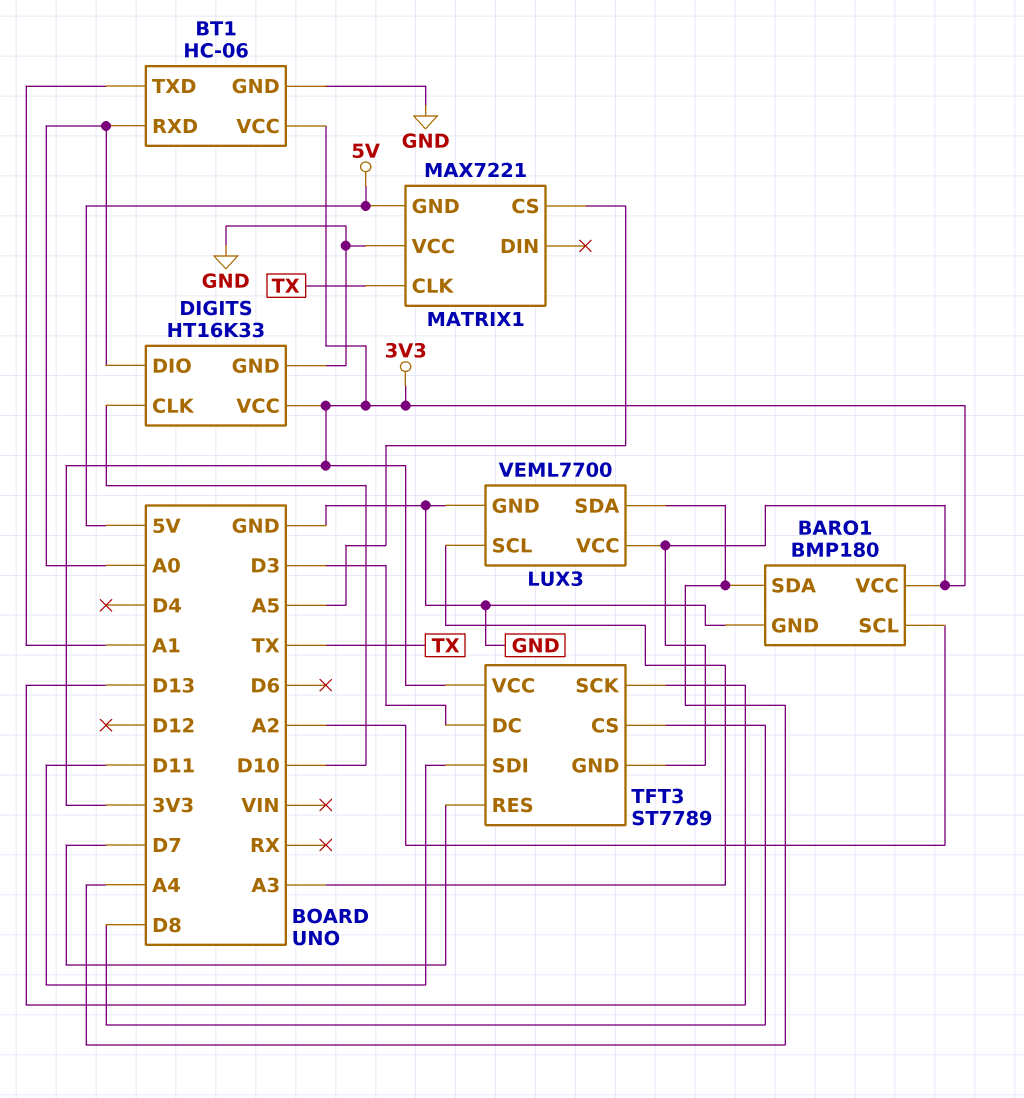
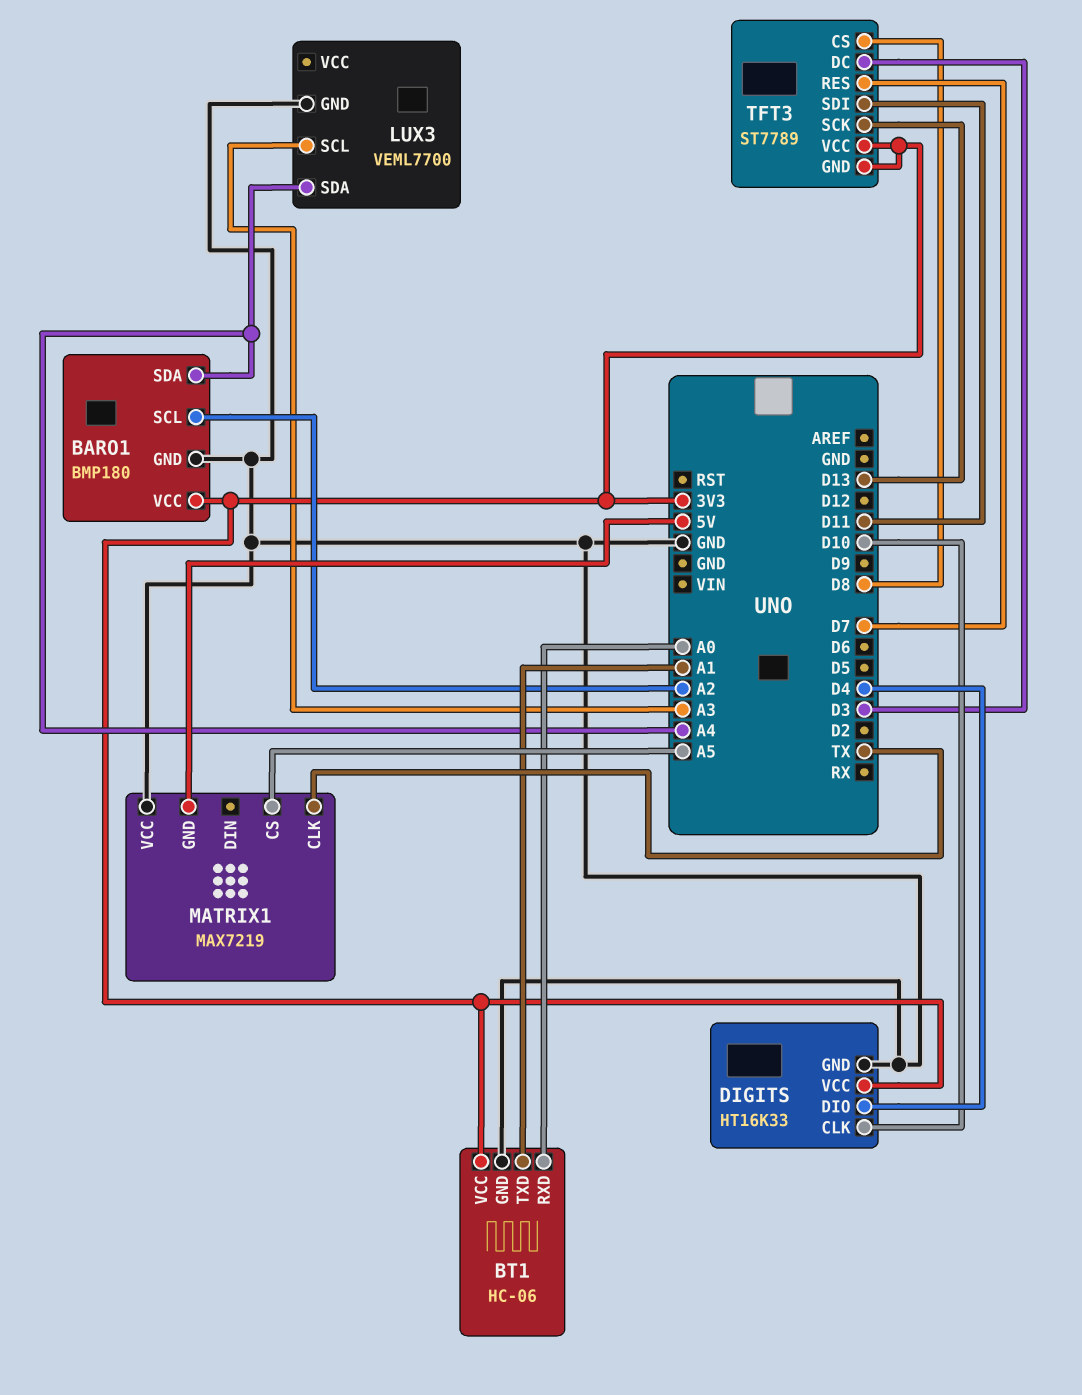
DIGITS pin DIO: A0 -> D4
LUX3 pin VCC: 3V3 -> none
MATRIX1: MAX7221 -> MAX7219

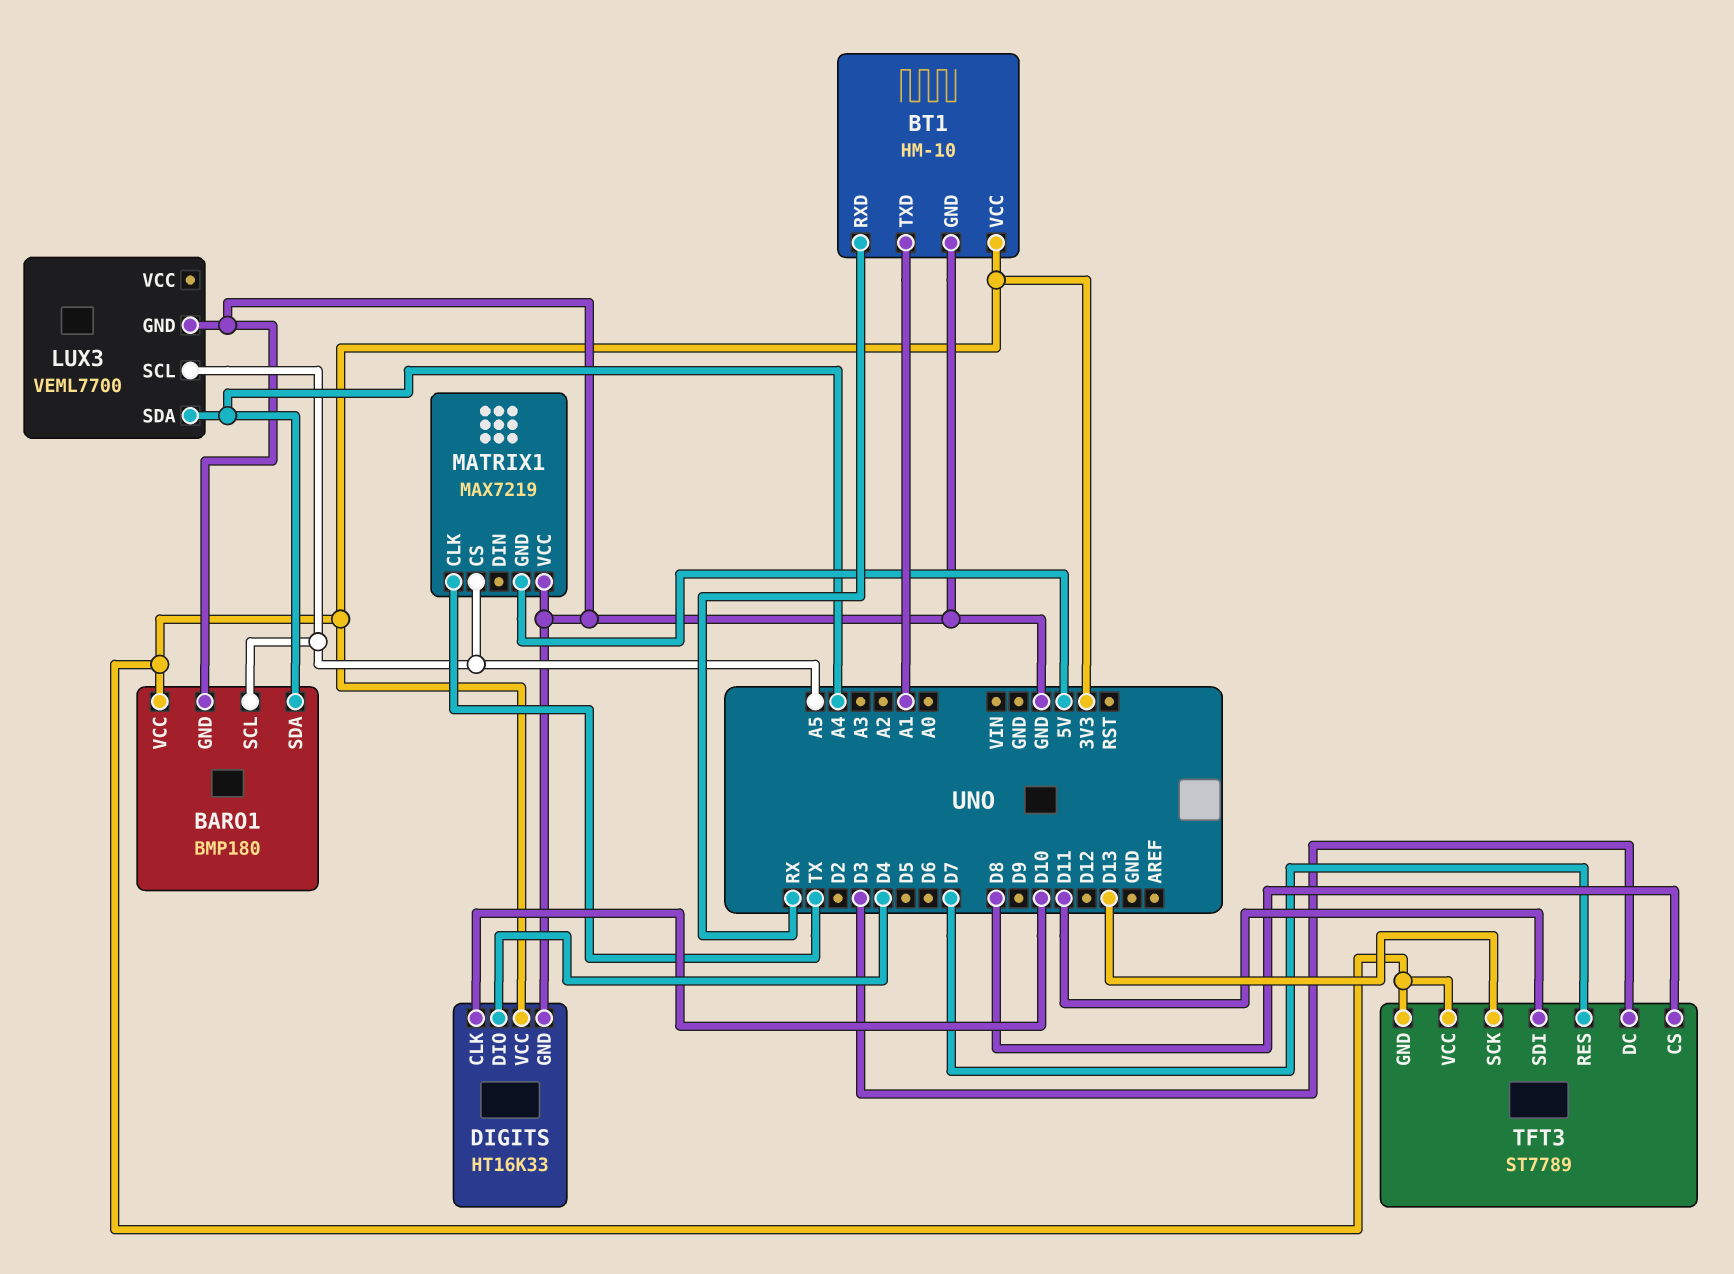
BARO1 pin SCL: A2 -> A5
BT1: HC-06 -> HM-10
BT1 pin RXD: A0 -> RX
LUX3 pin SCL: A3 -> A5

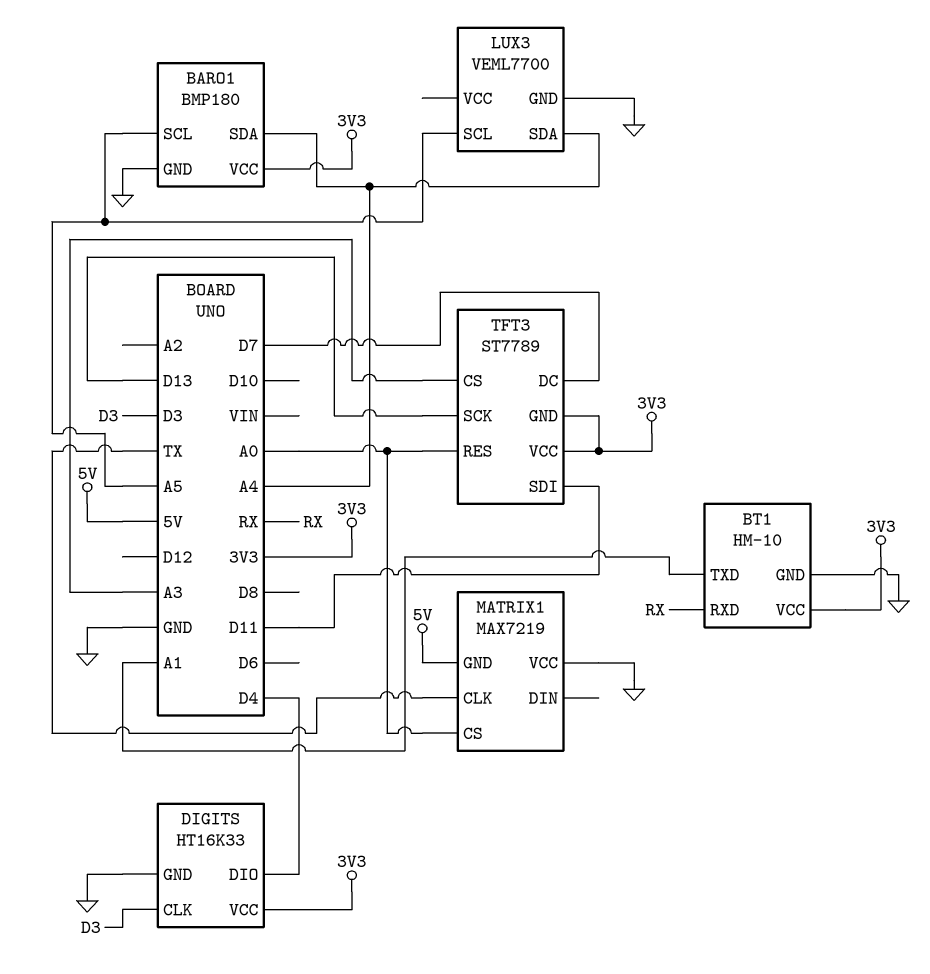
DIGITS pin CLK: D10 -> D3
MATRIX1 pin CS: A5 -> A0
TFT3 pin CS: D8 -> A3
TFT3 pin DC: D3 -> D7
TFT3 pin RES: D7 -> A0

